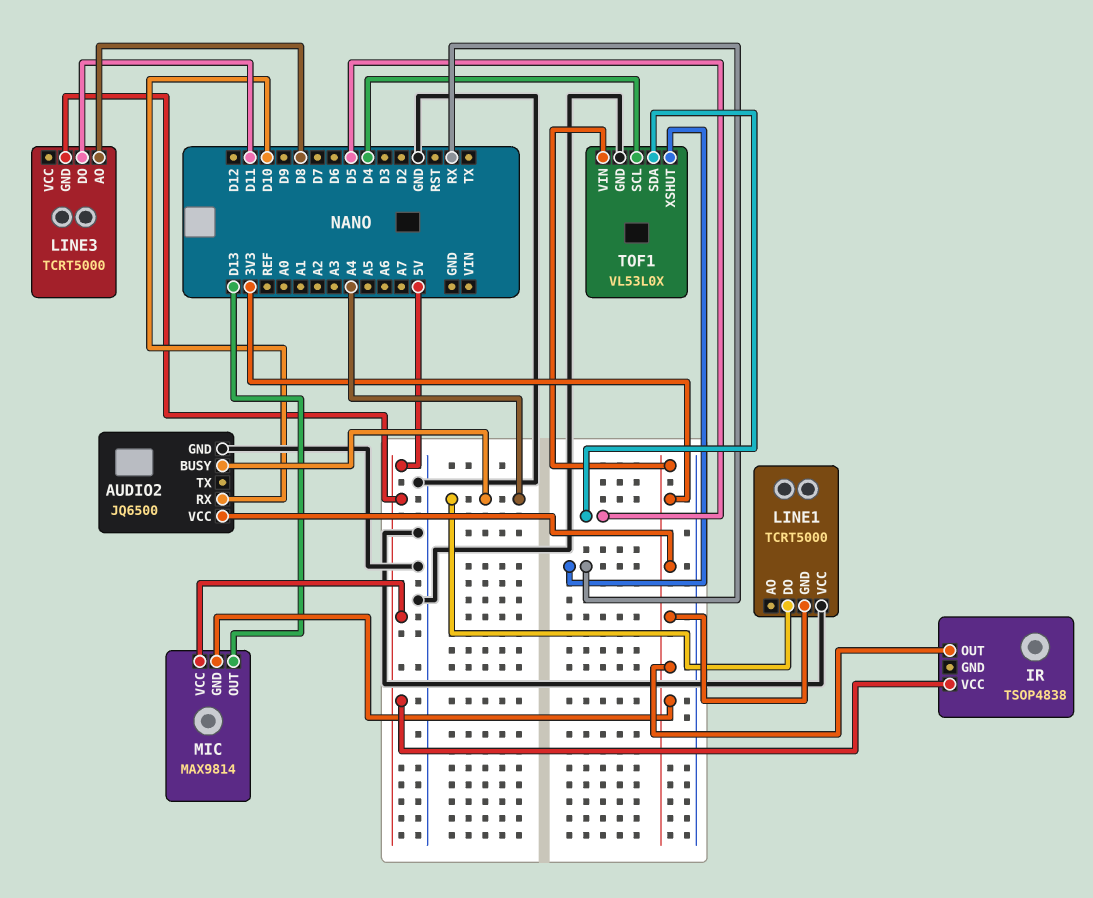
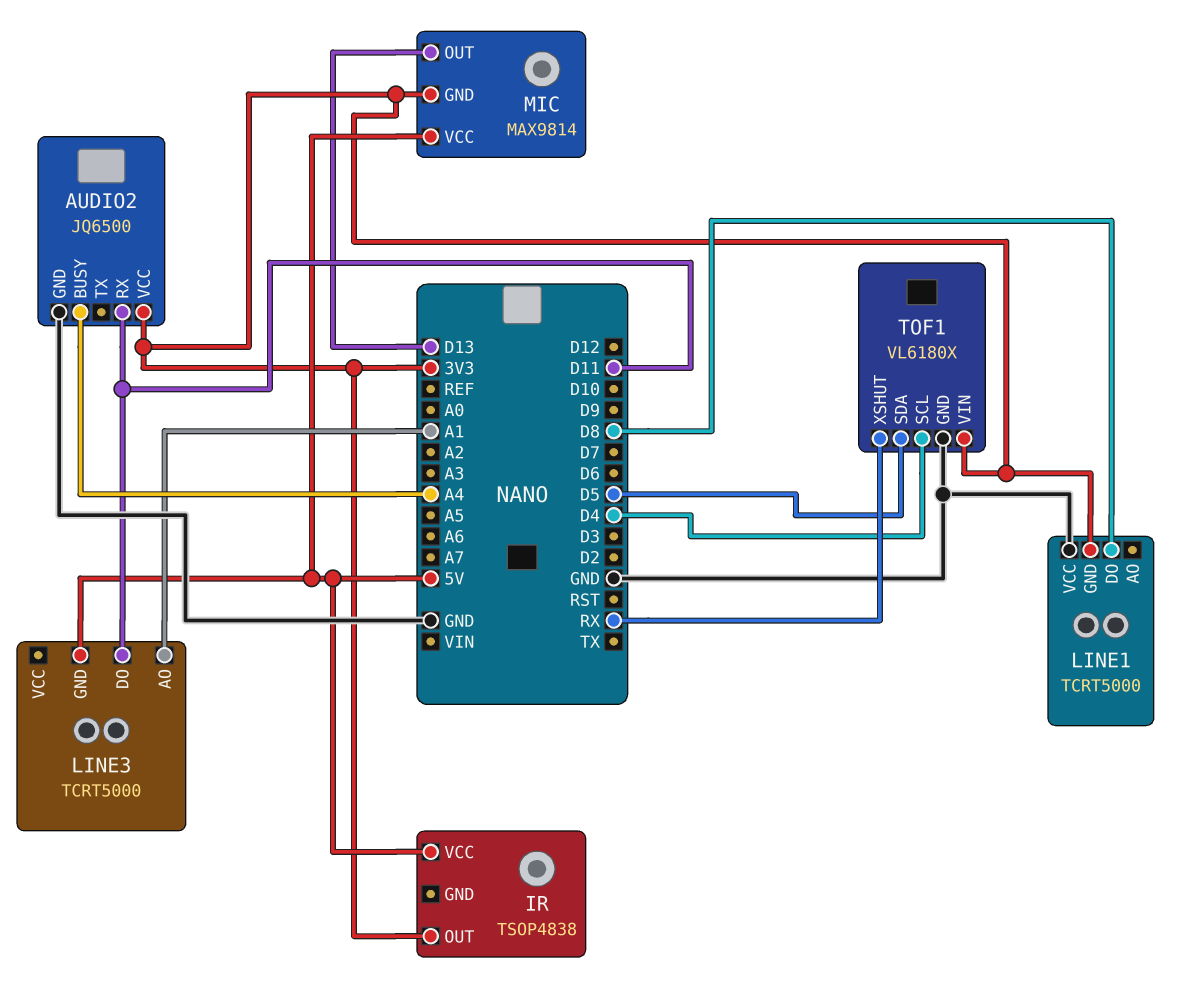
AUDIO2 pin RX: D10 -> D11
LINE1 pin DO: A4 -> D8
LINE3 pin AO: D8 -> A1
TOF1: VL53L0X -> VL6180X

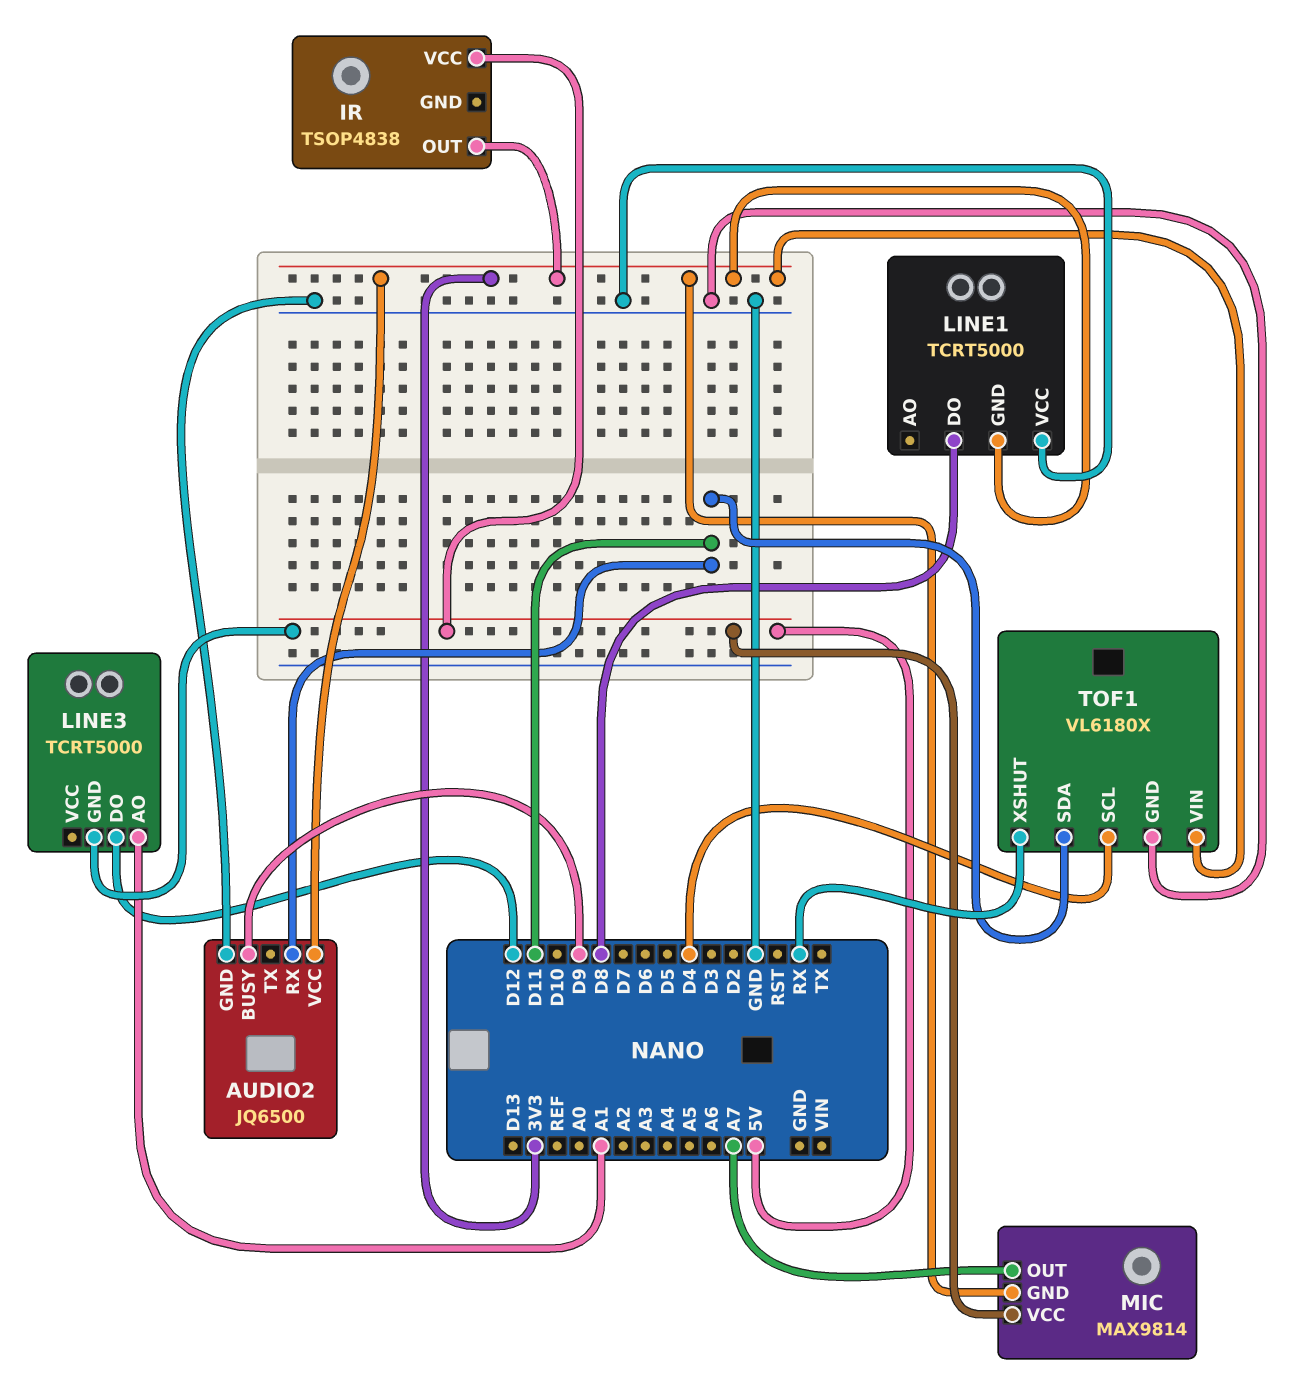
AUDIO2 pin BUSY: A4 -> D9
LINE3 pin DO: D11 -> D12
MIC pin OUT: D13 -> A7
TOF1 pin SDA: D5 -> D11

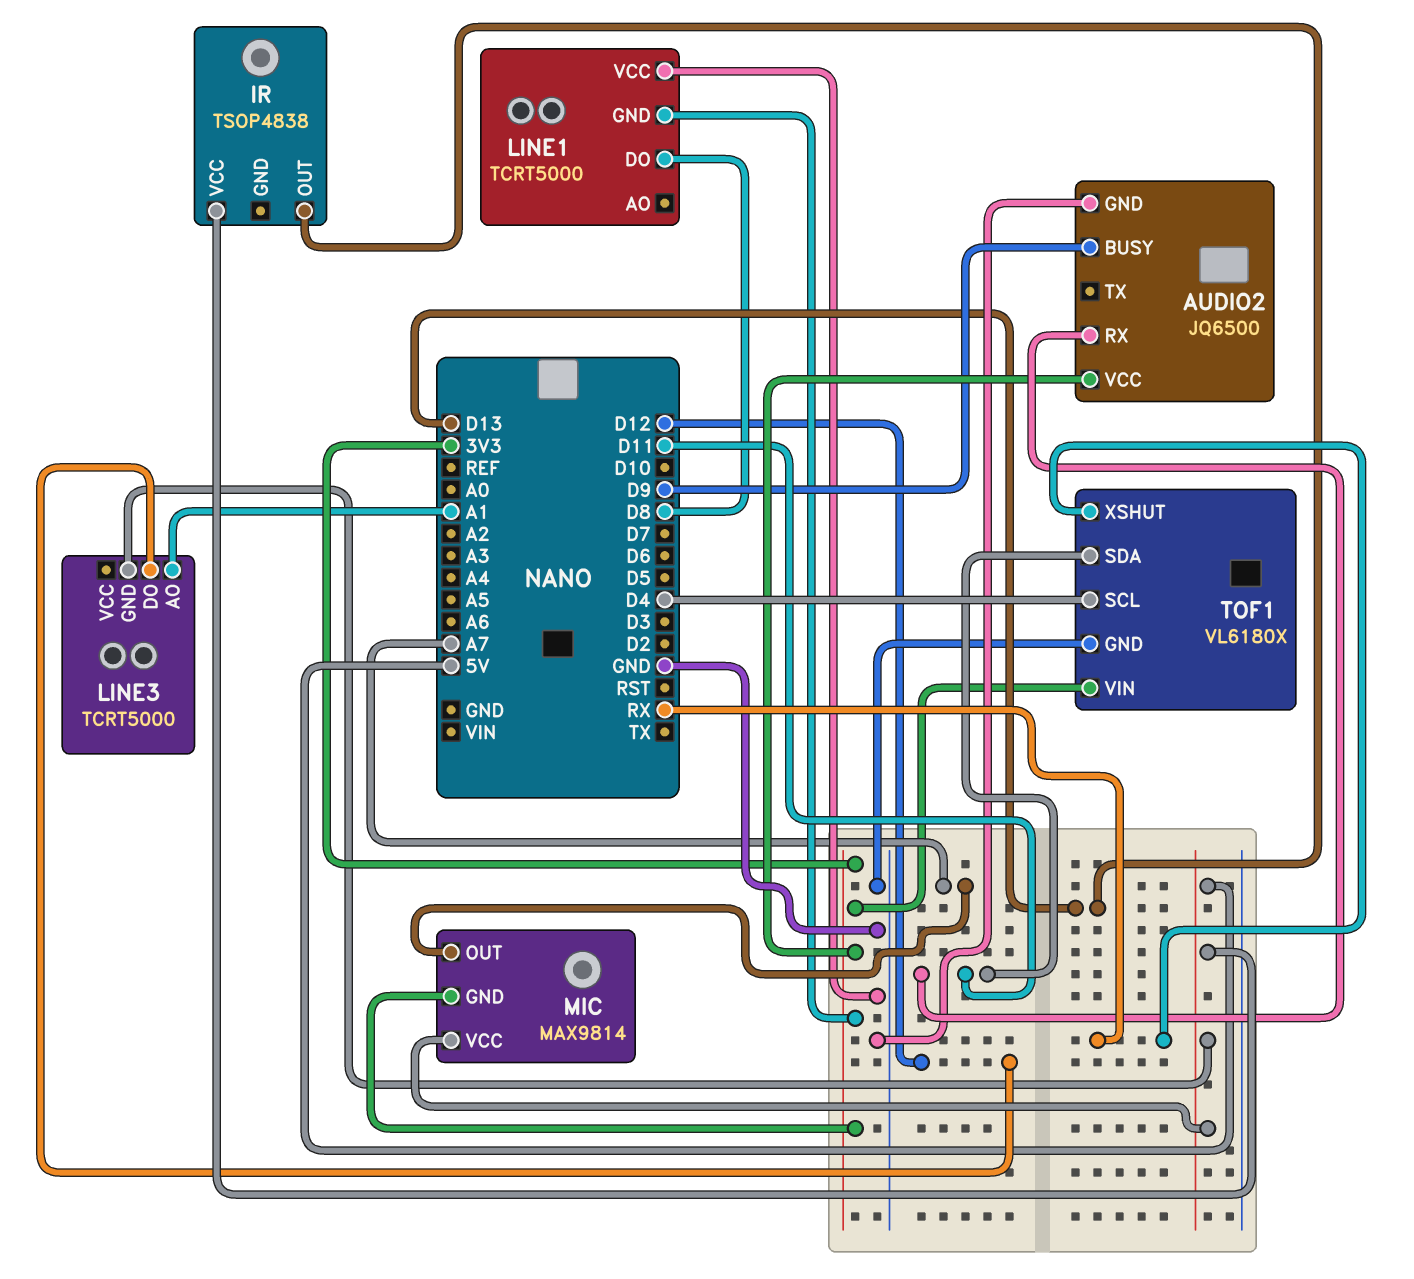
IR pin OUT: 3V3 -> D13

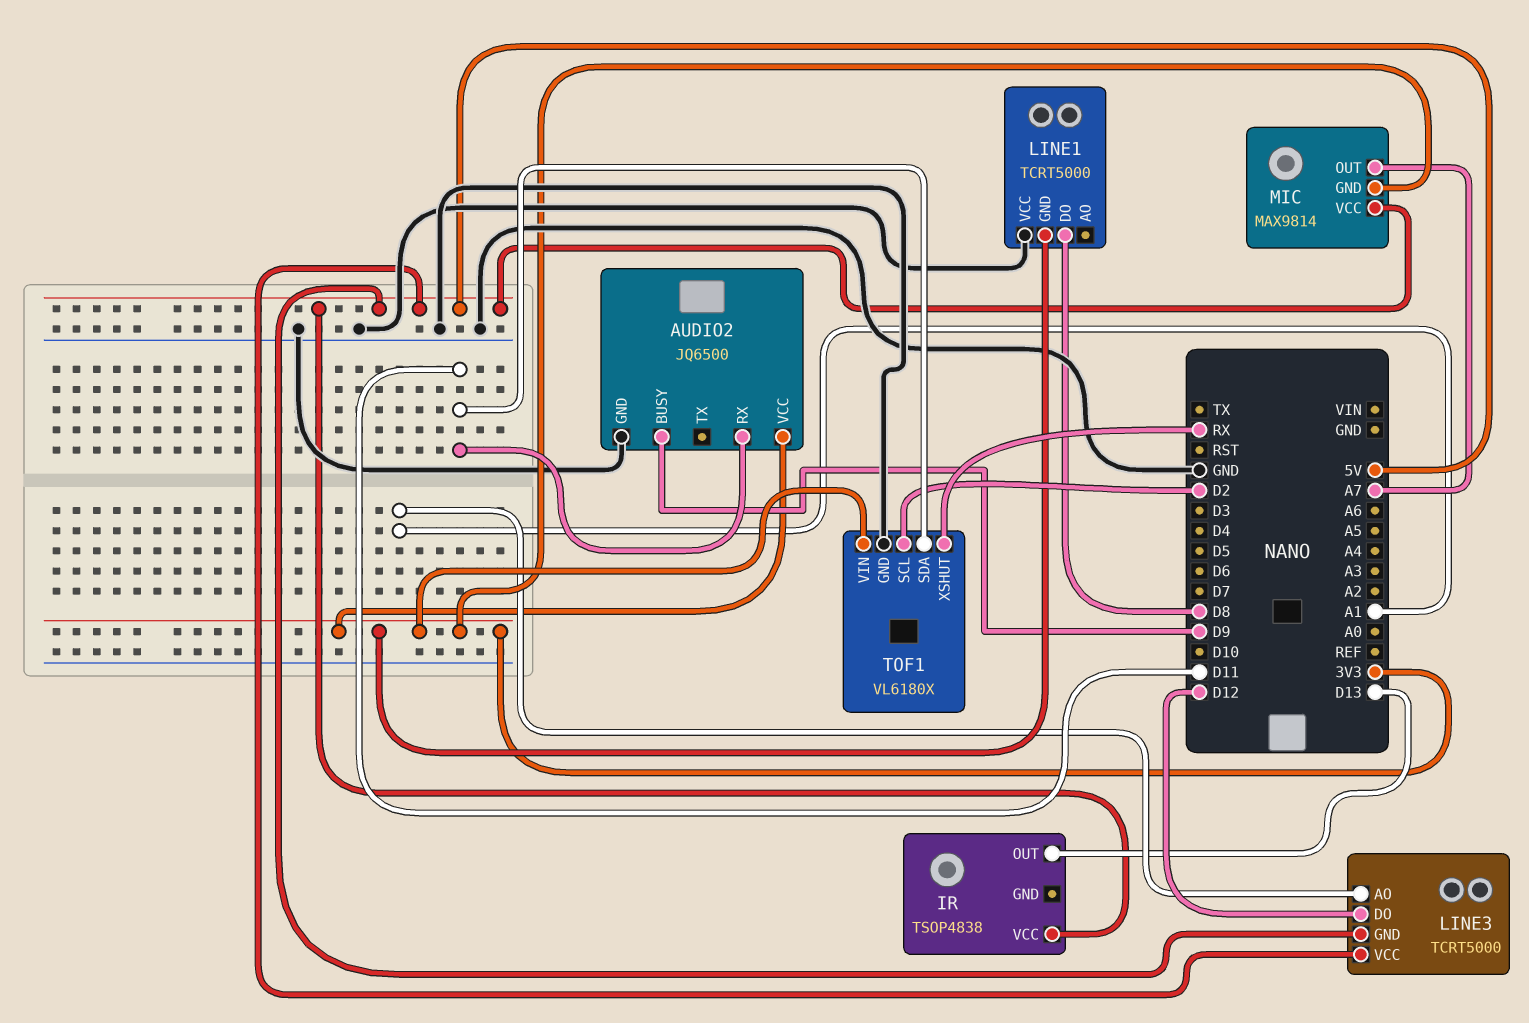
LINE3 pin VCC: none -> 5V
TOF1 pin SCL: D4 -> D2

